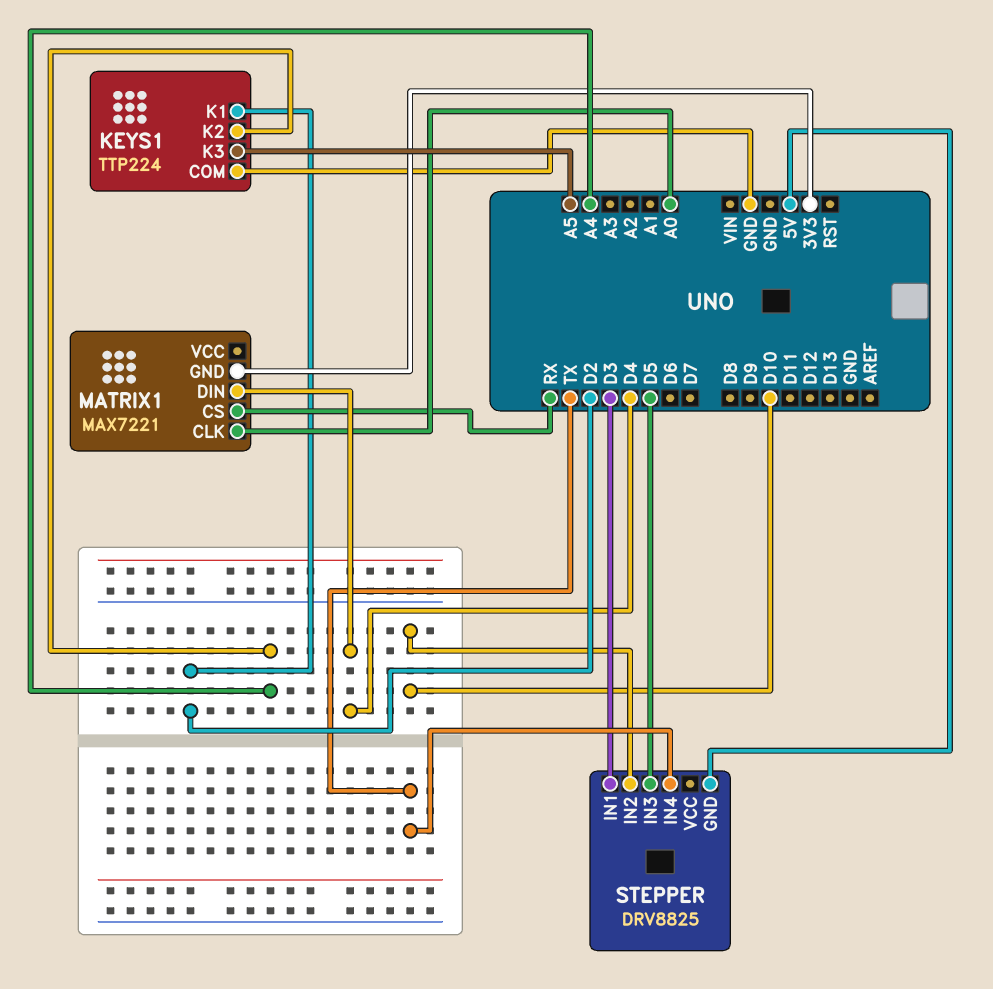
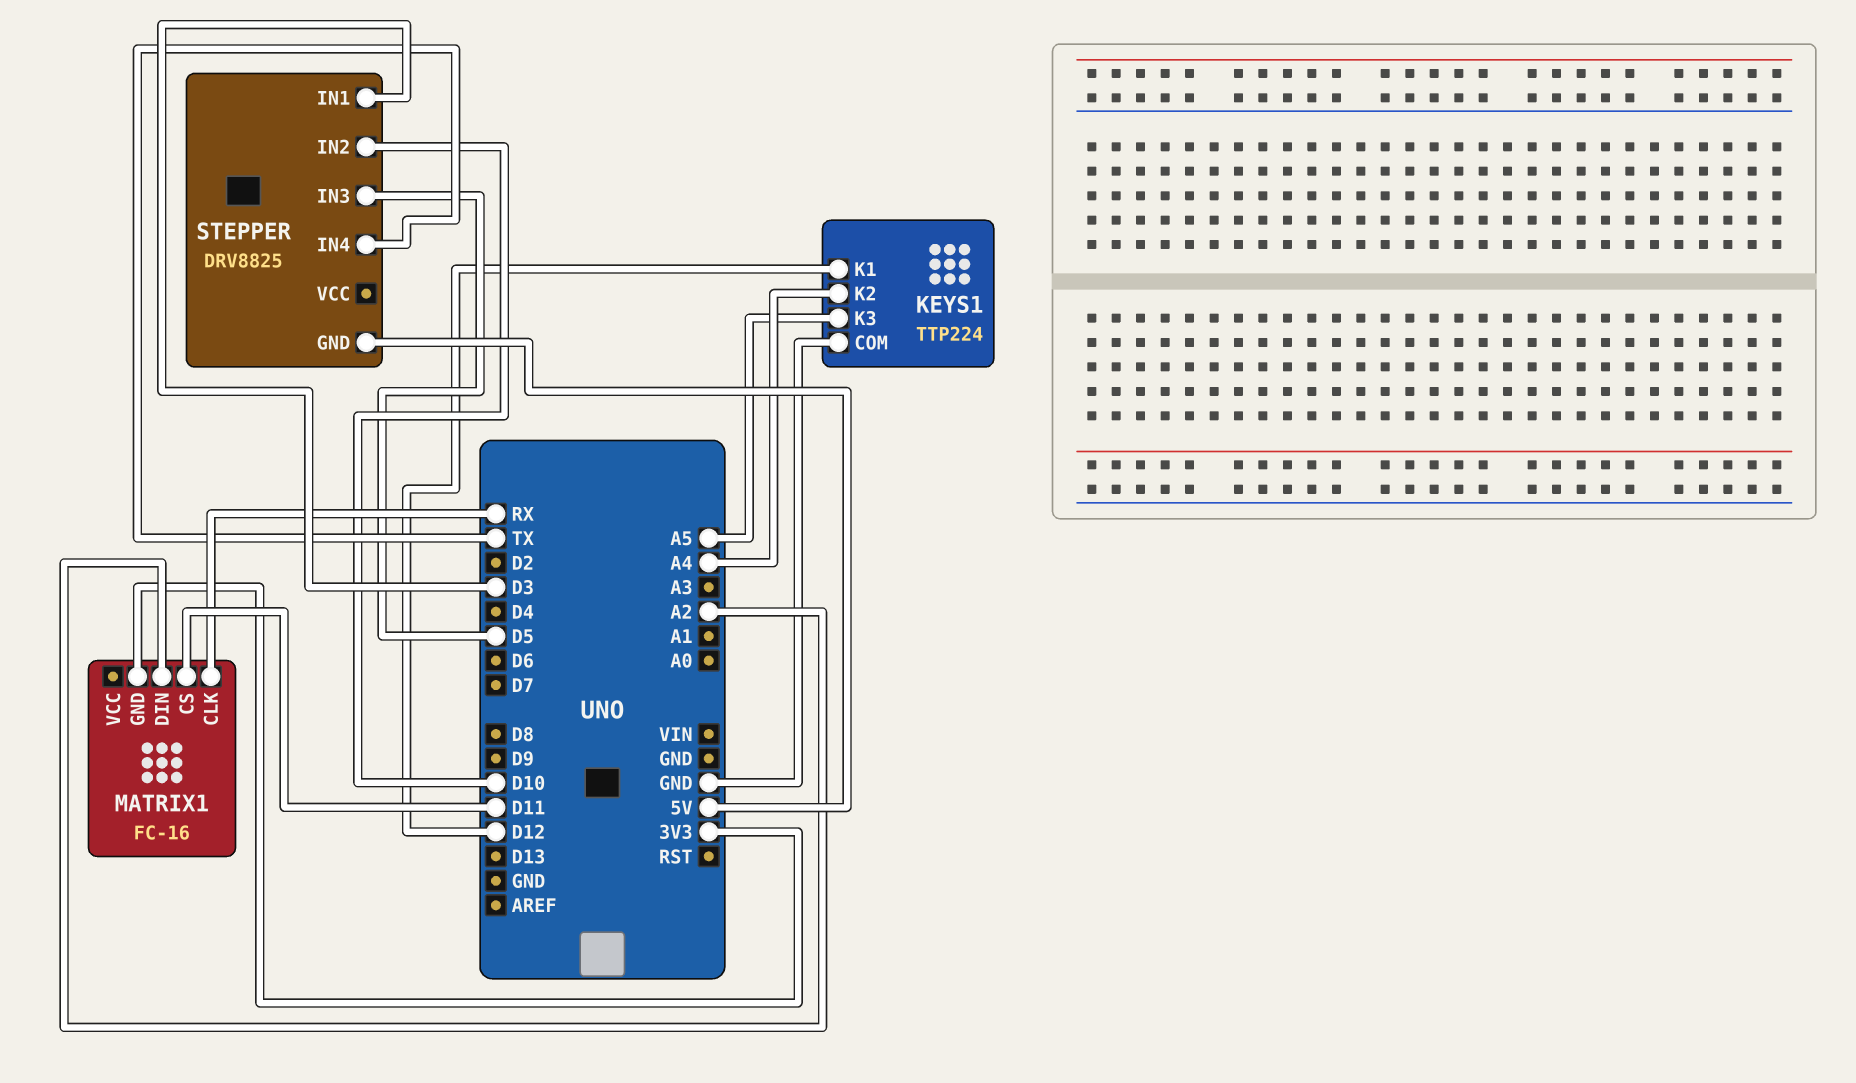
KEYS1 pin K1: D2 -> D12
MATRIX1: MAX7221 -> FC-16
MATRIX1 pin CLK: A0 -> RX
MATRIX1 pin CS: RX -> D11
MATRIX1 pin DIN: D4 -> A2

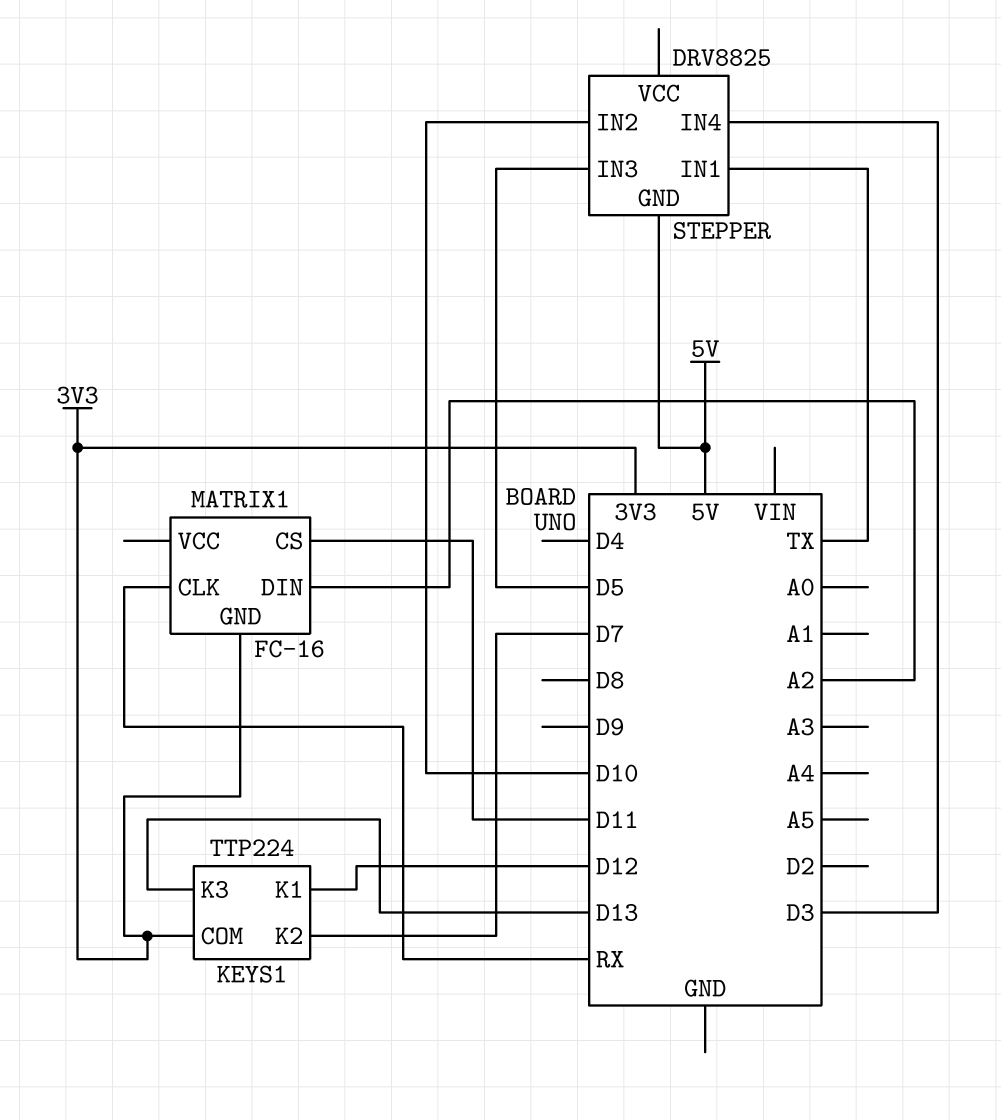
KEYS1 pin COM: GND -> 3V3
KEYS1 pin K2: A4 -> D7
KEYS1 pin K3: A5 -> D13
STEPPER pin IN1: D3 -> TX
STEPPER pin IN4: TX -> D3

